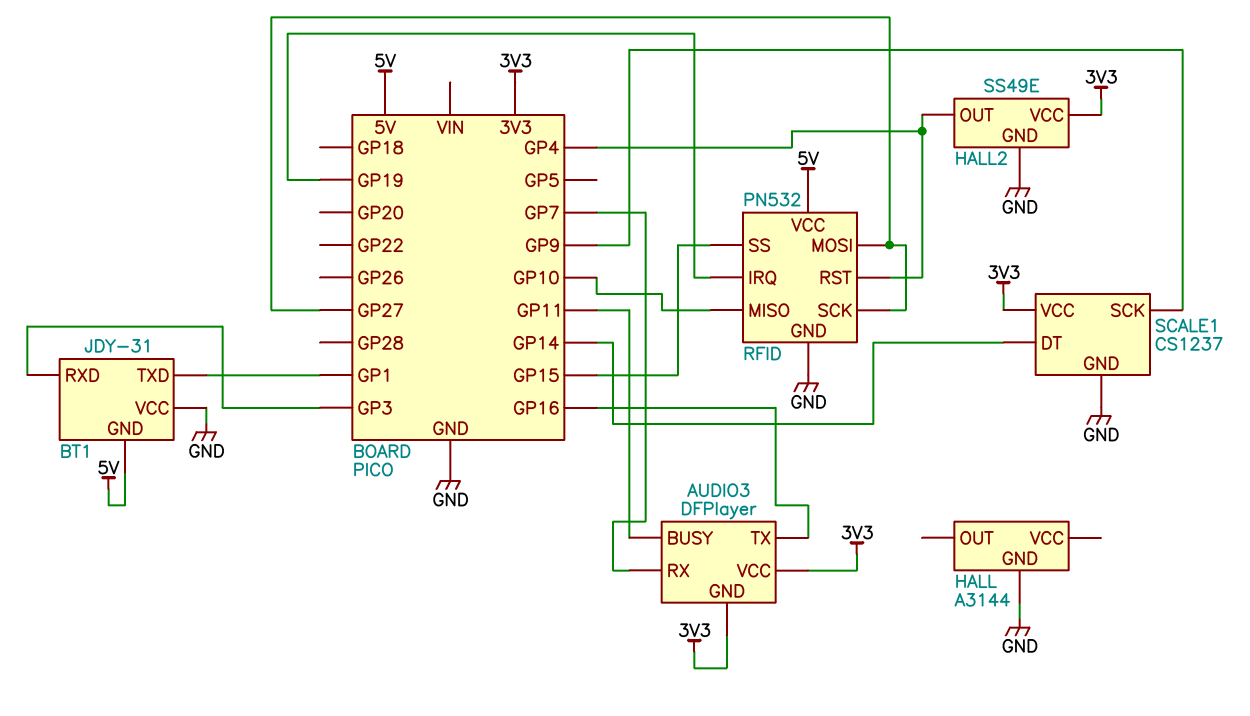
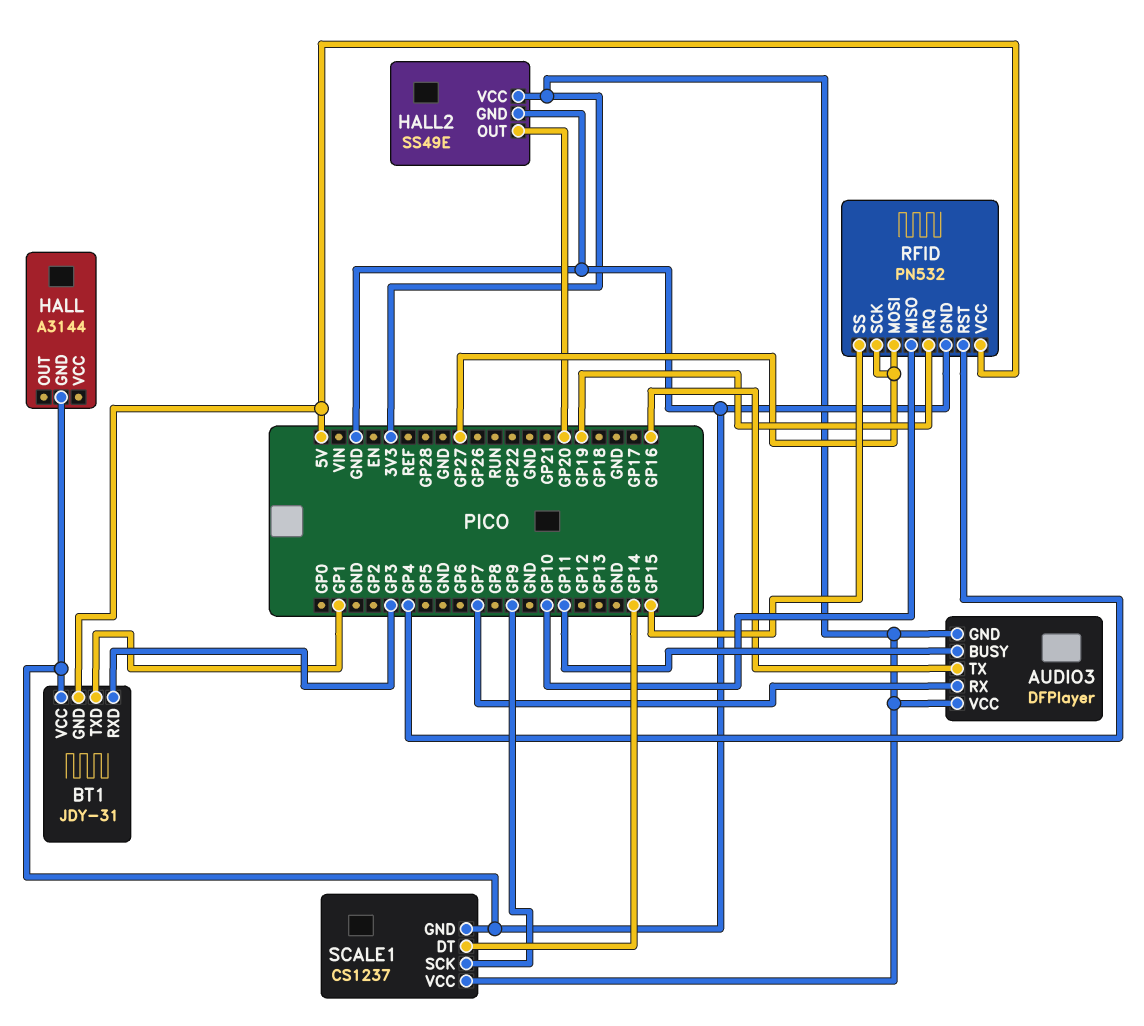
HALL2 pin OUT: GP4 -> GP20

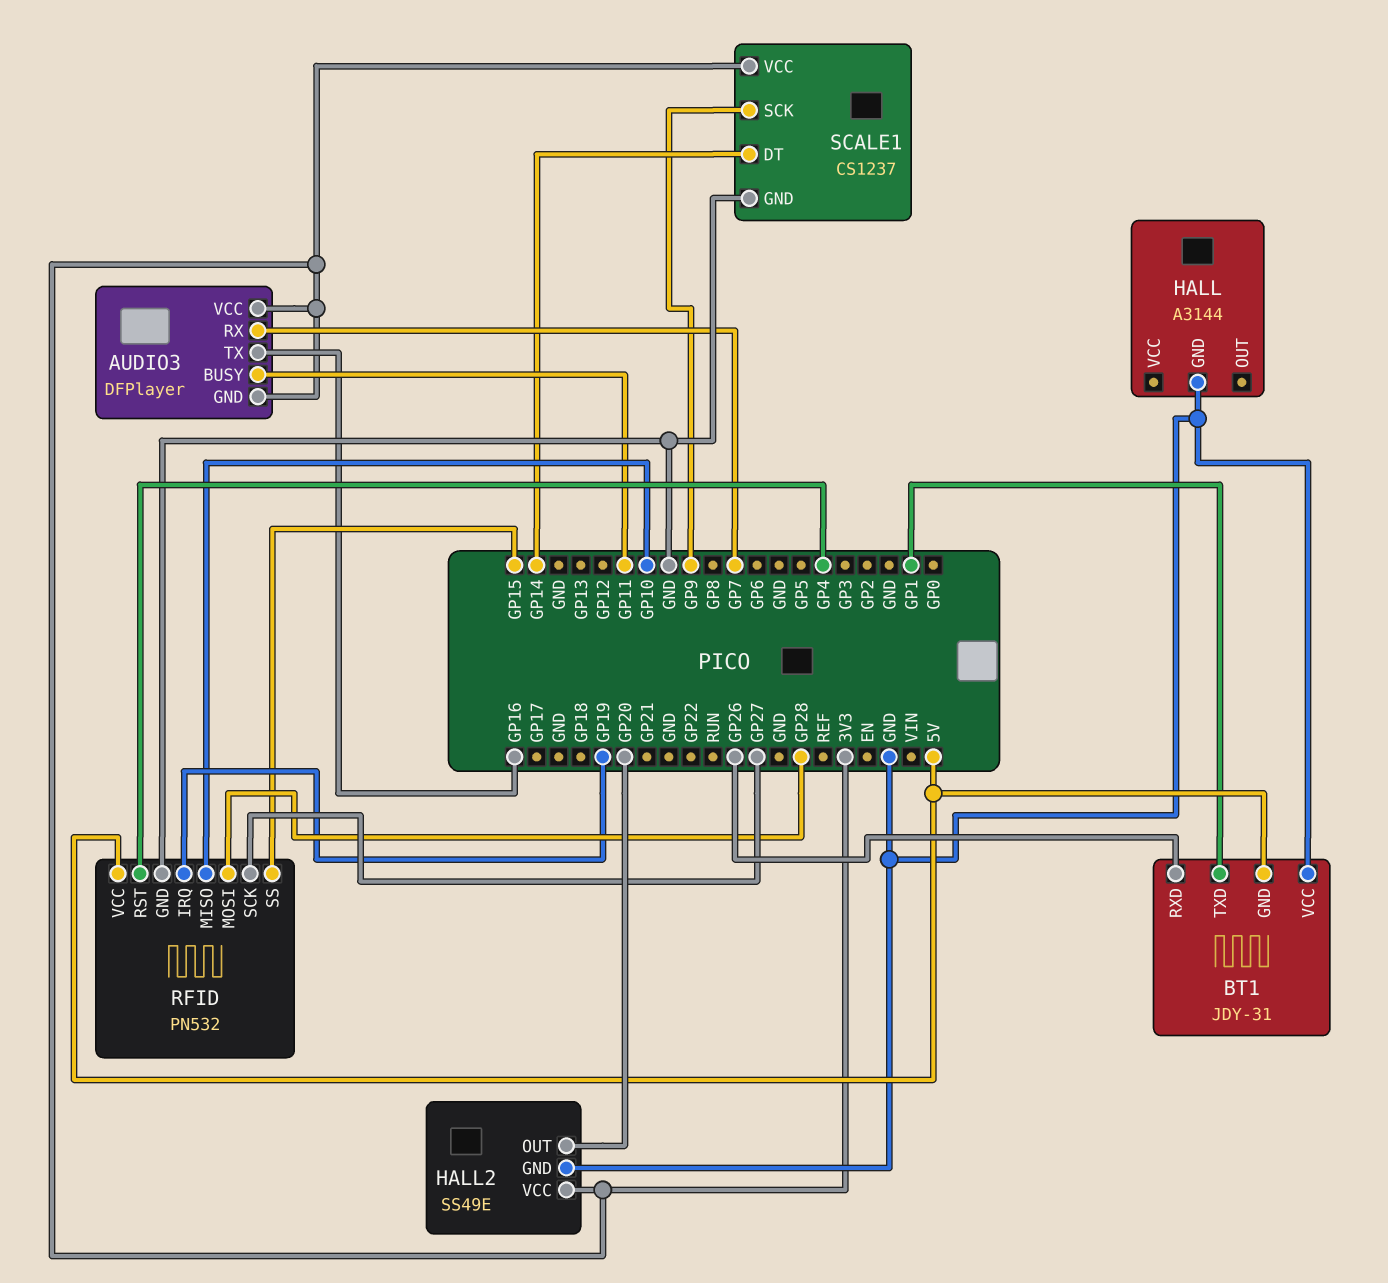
BT1 pin RXD: GP3 -> GP26
RFID pin MOSI: GP27 -> GP28

